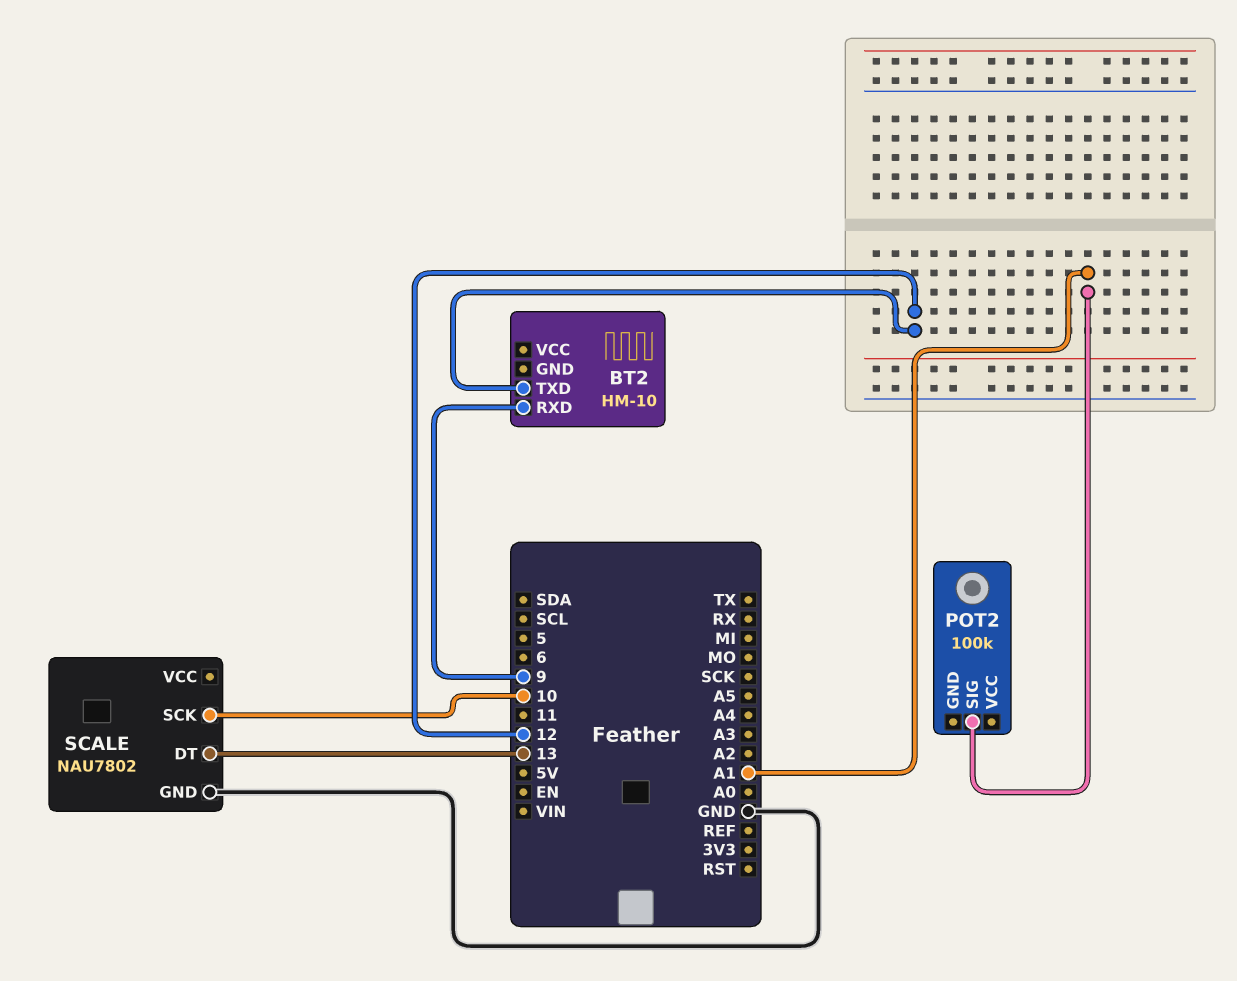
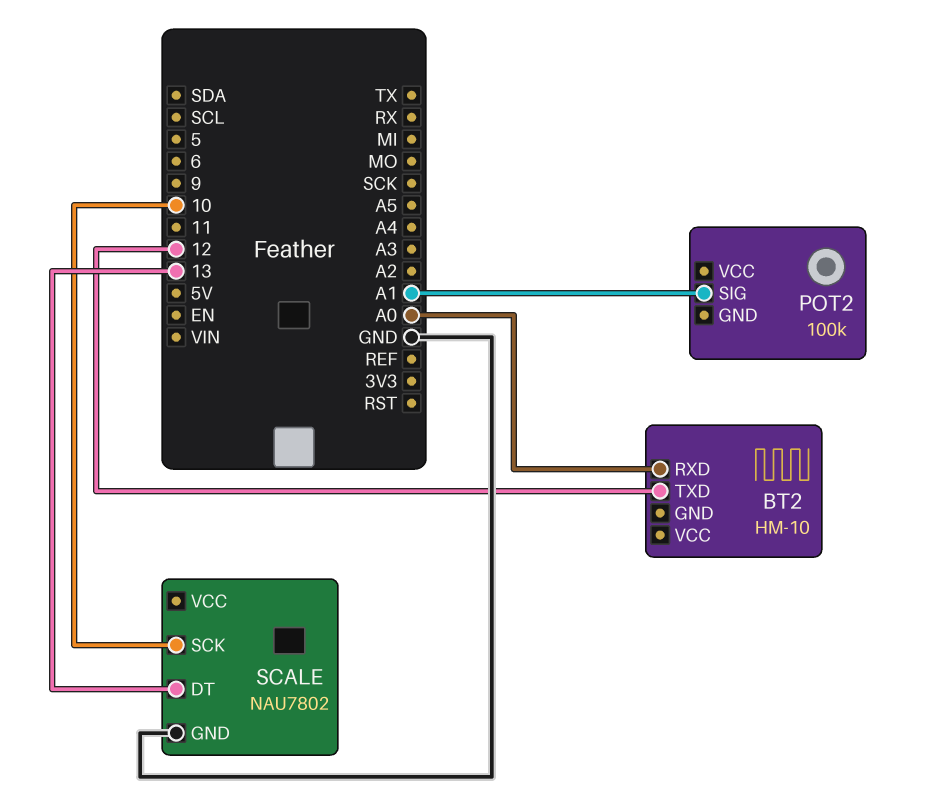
BT2 pin RXD: 9 -> A0

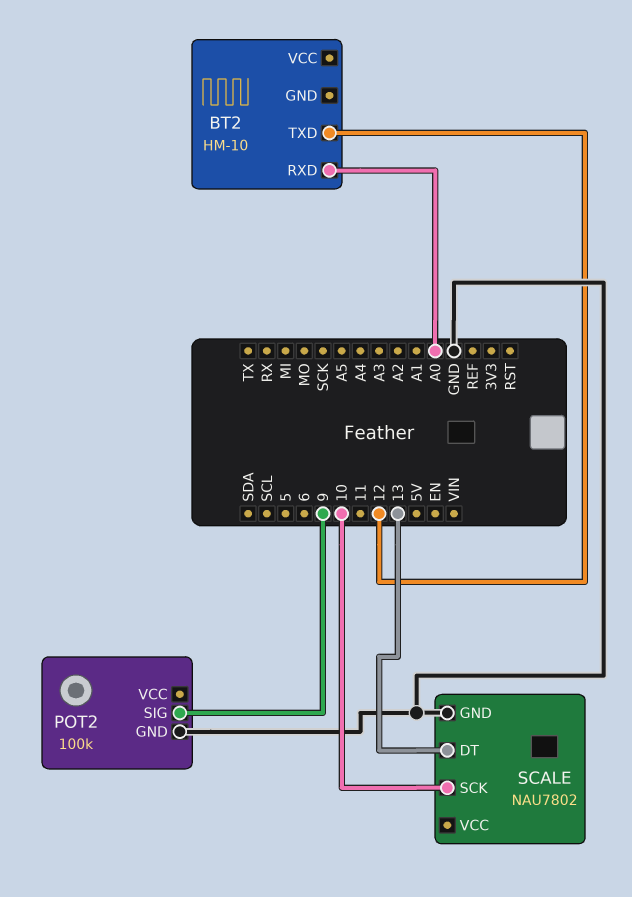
POT2 pin GND: none -> GND
POT2 pin SIG: A1 -> 9

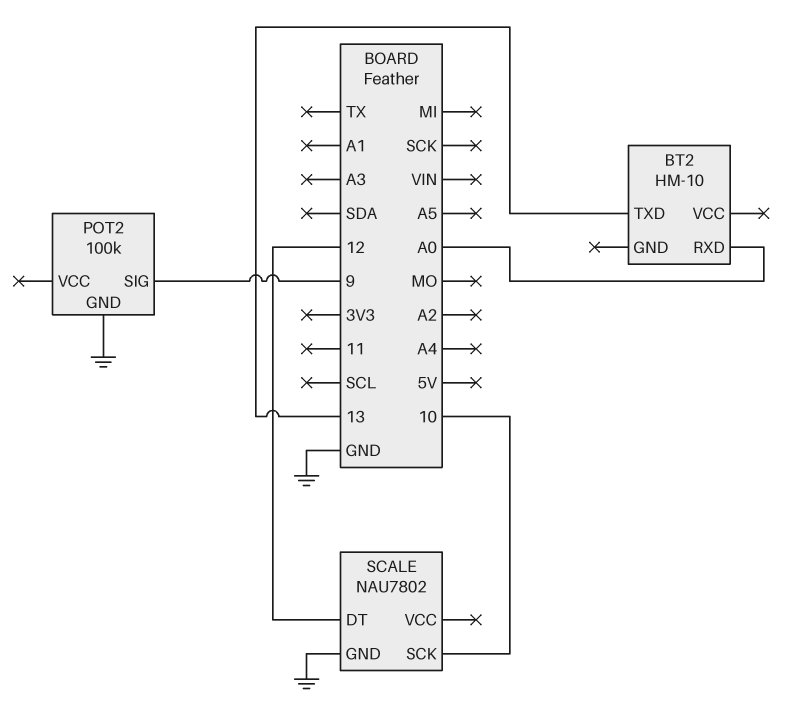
BT2 pin TXD: 12 -> 13
SCALE pin DT: 13 -> 12

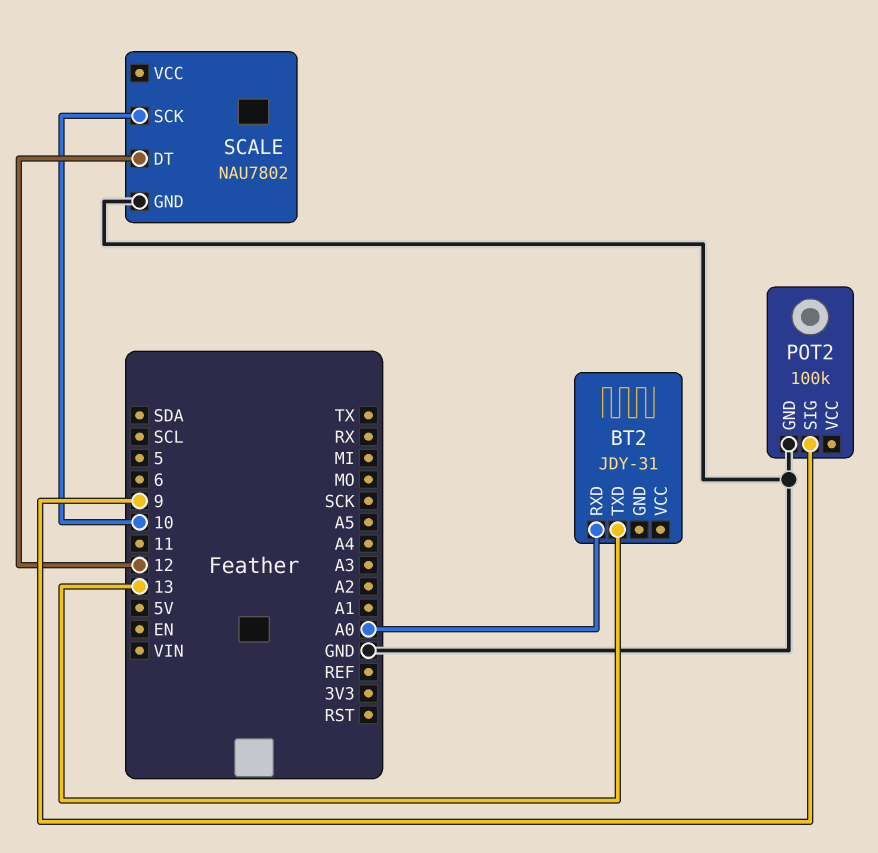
BT2: HM-10 -> JDY-31

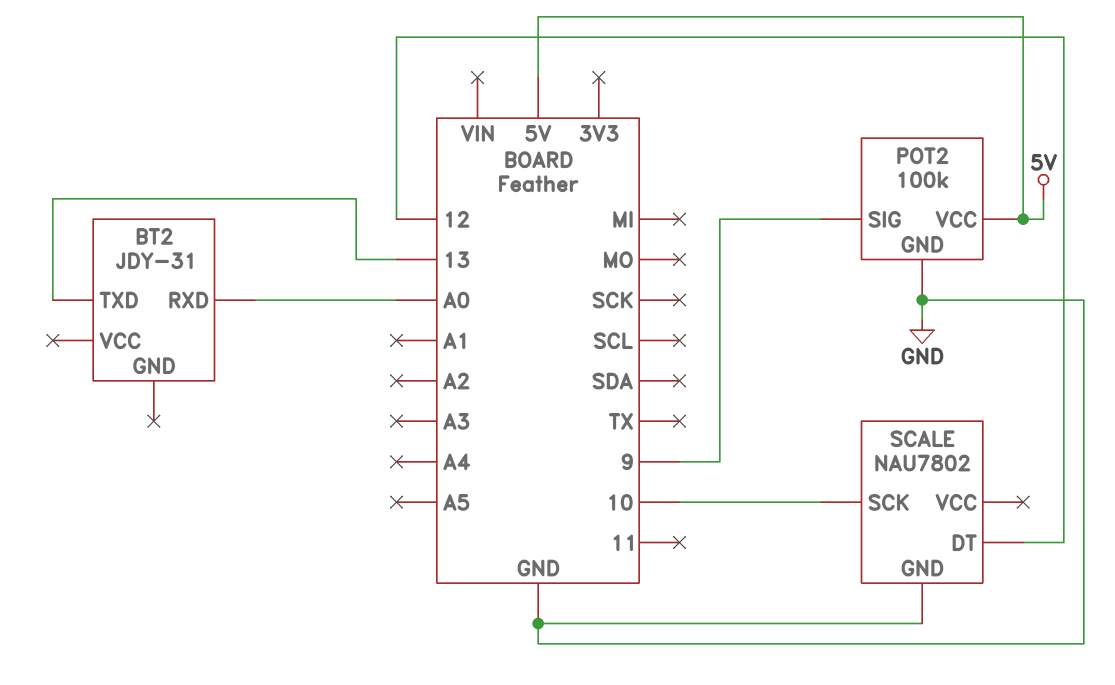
POT2 pin VCC: none -> 5V

